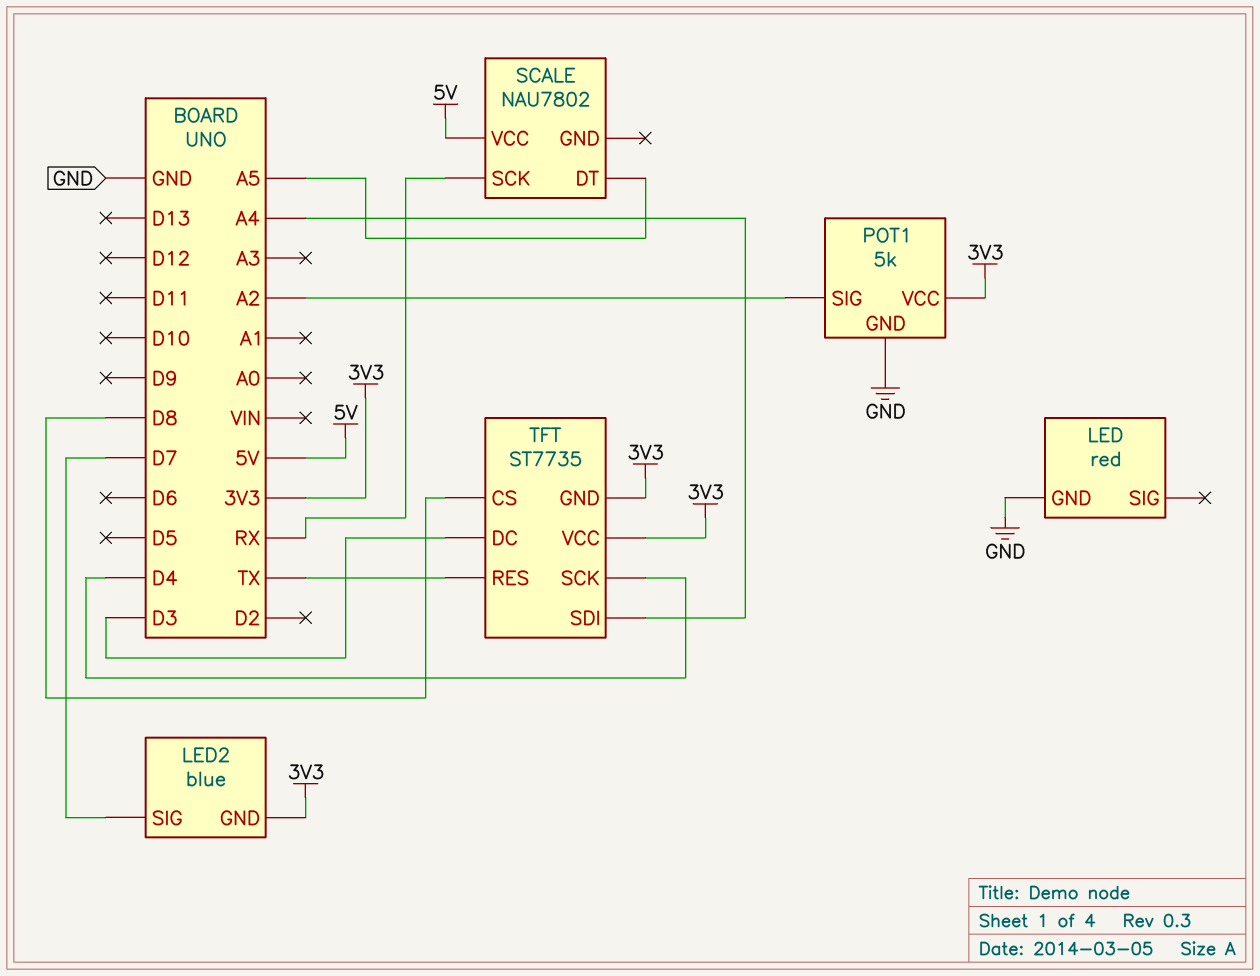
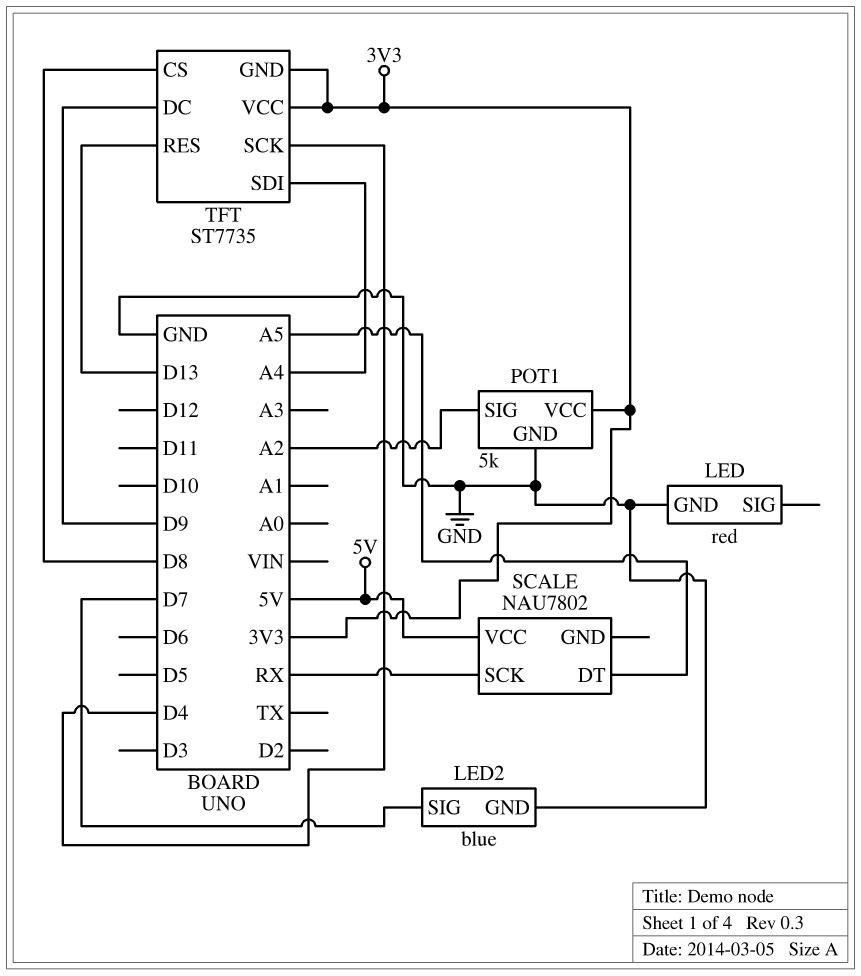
LED2 pin GND: 3V3 -> GND
TFT pin DC: D3 -> D9
TFT pin RES: TX -> D13

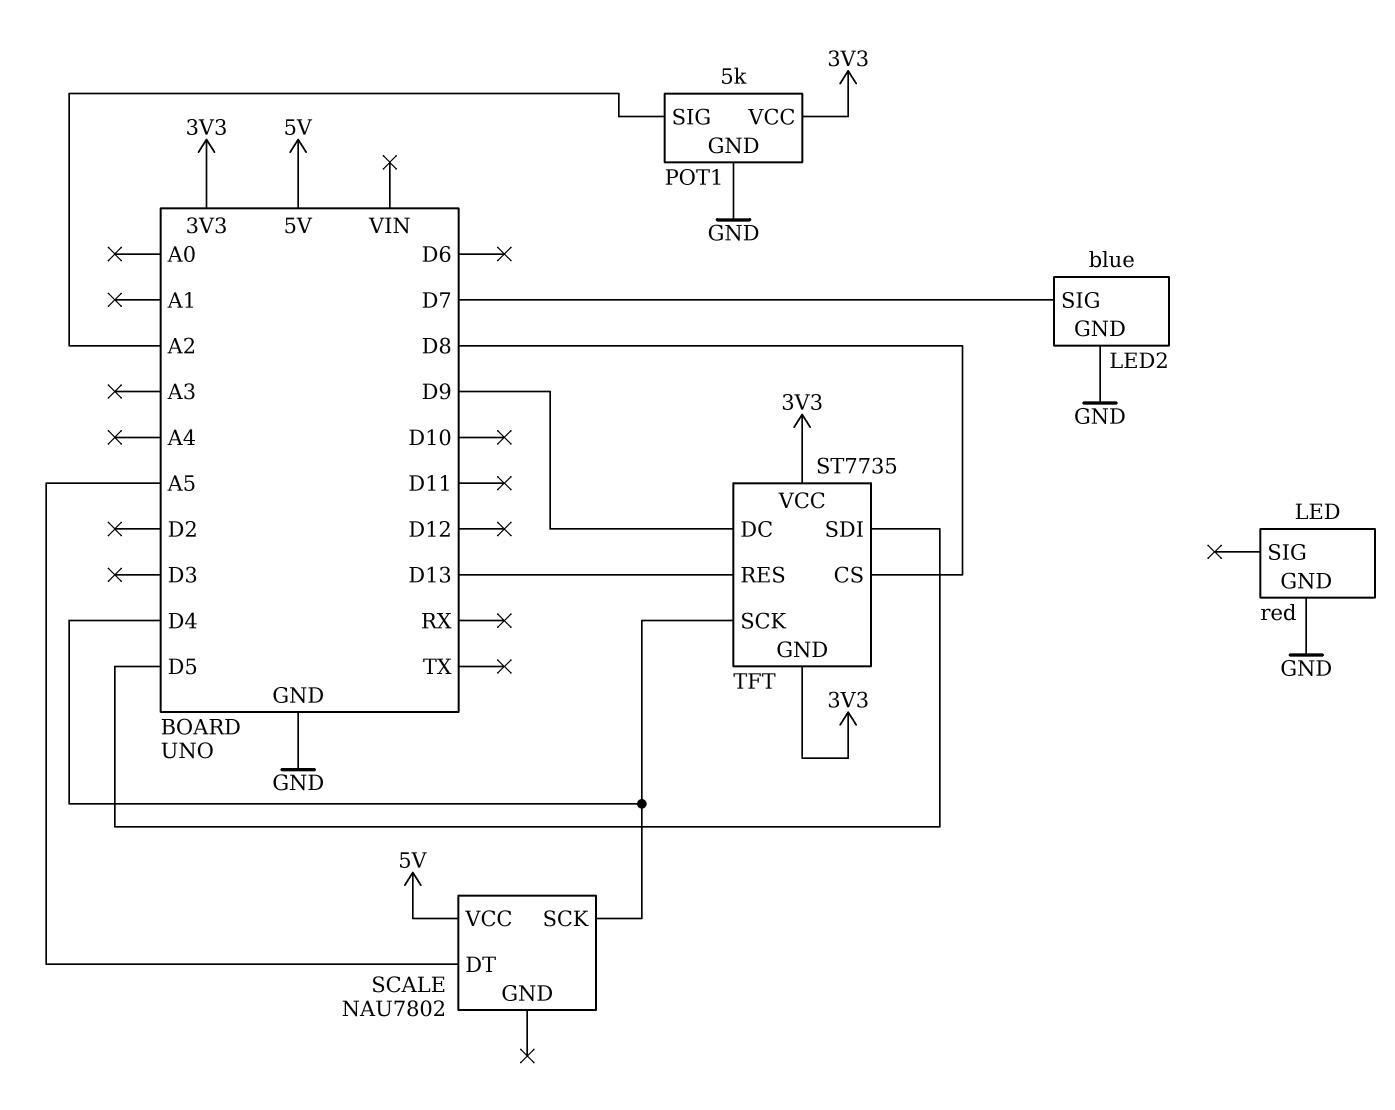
SCALE pin SCK: RX -> D4
TFT pin SDI: A4 -> D5

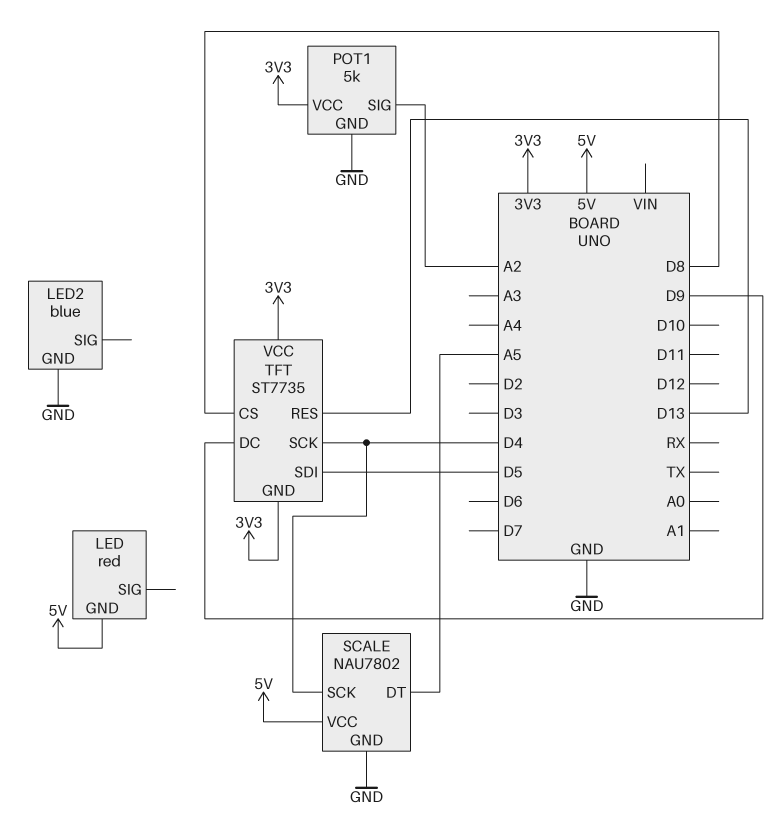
LED pin GND: GND -> 5V
LED2 pin SIG: D7 -> none
SCALE pin GND: none -> GND

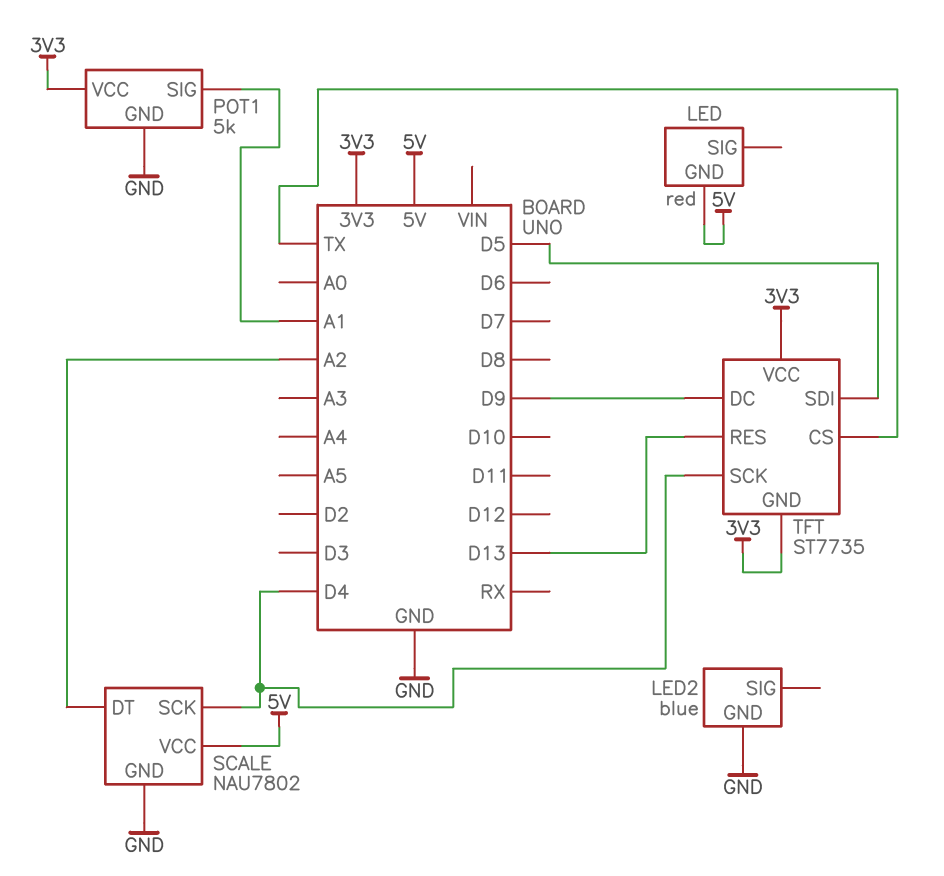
POT1 pin SIG: A2 -> A1
SCALE pin DT: A5 -> A2
TFT pin CS: D8 -> TX

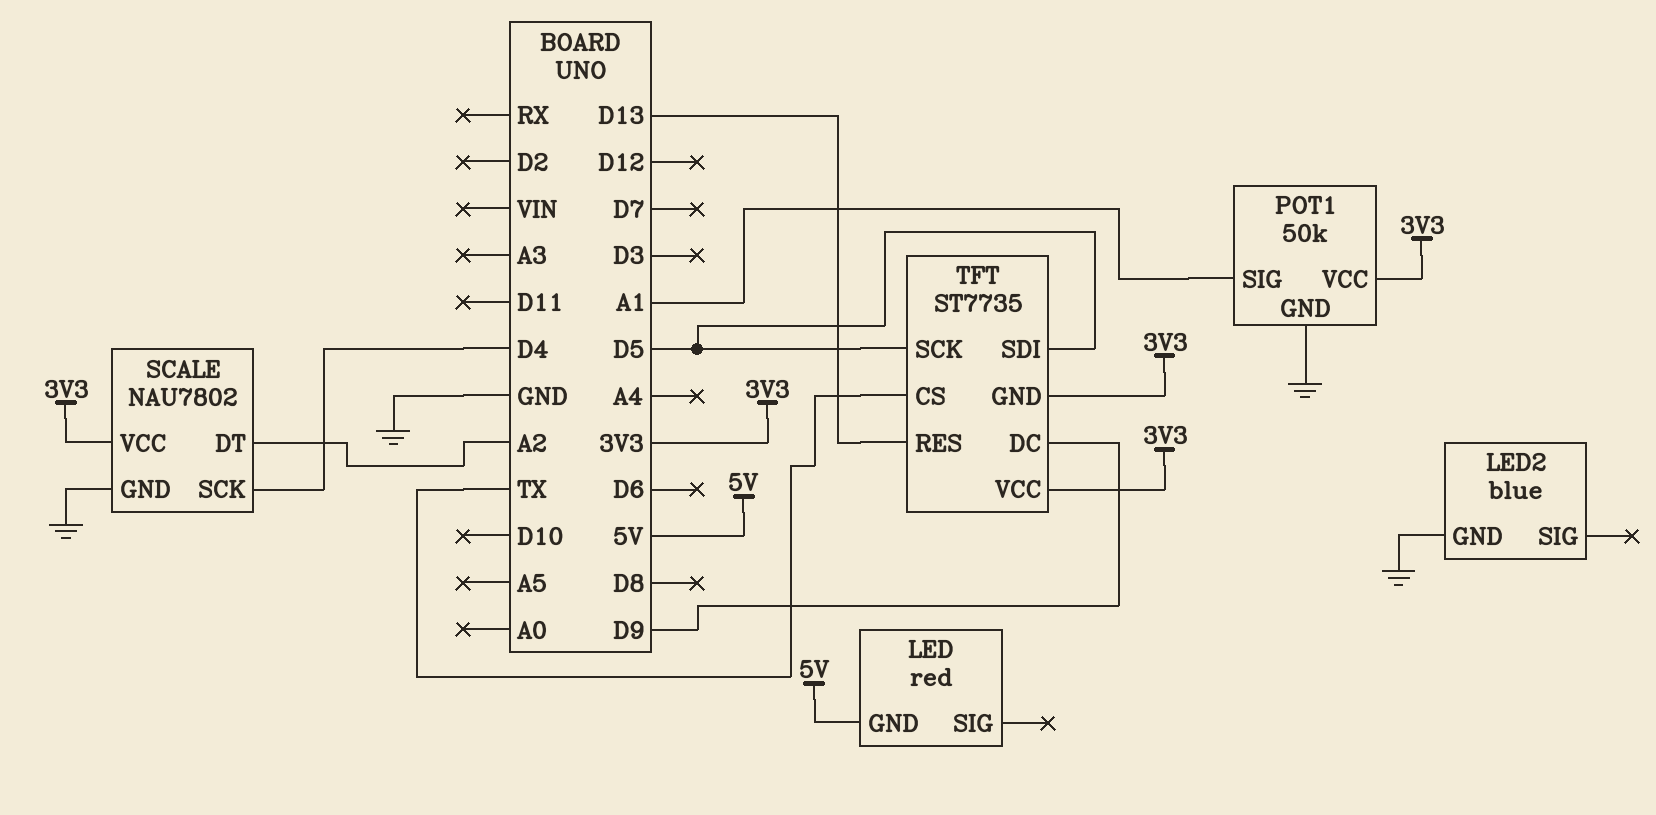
POT1: 5k -> 50k
SCALE pin VCC: 5V -> 3V3
TFT pin SCK: D4 -> D5

